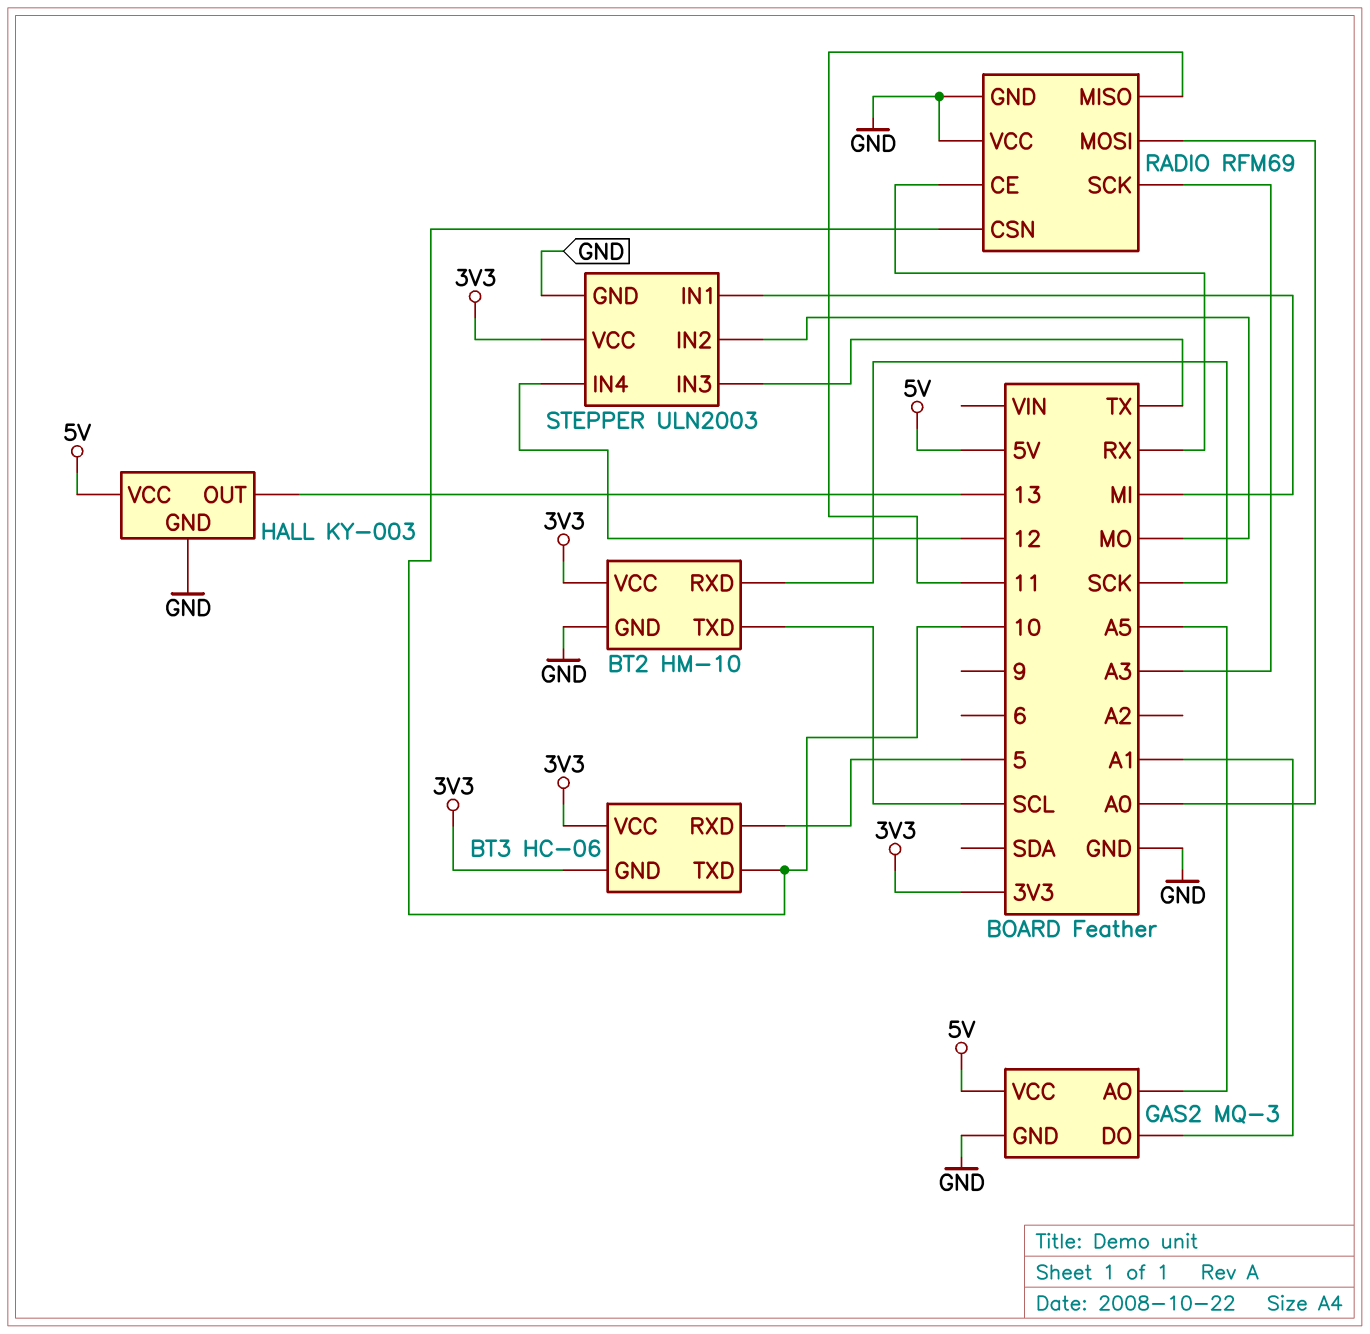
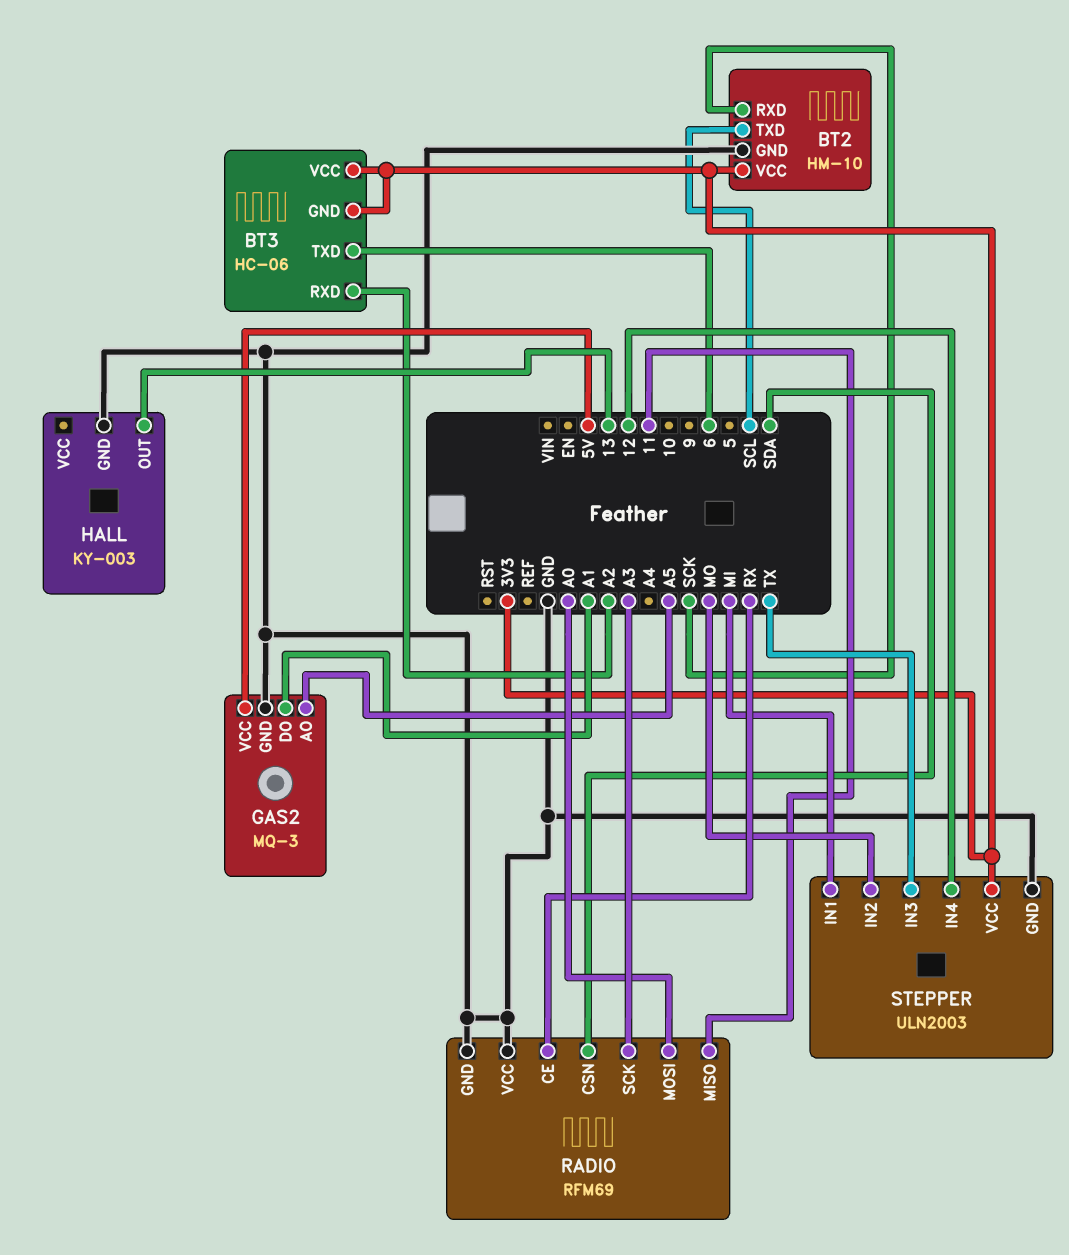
BT3 pin RXD: 5 -> A2
BT3 pin TXD: 10 -> 6
HALL pin VCC: 5V -> none
RADIO pin CSN: 10 -> SDA

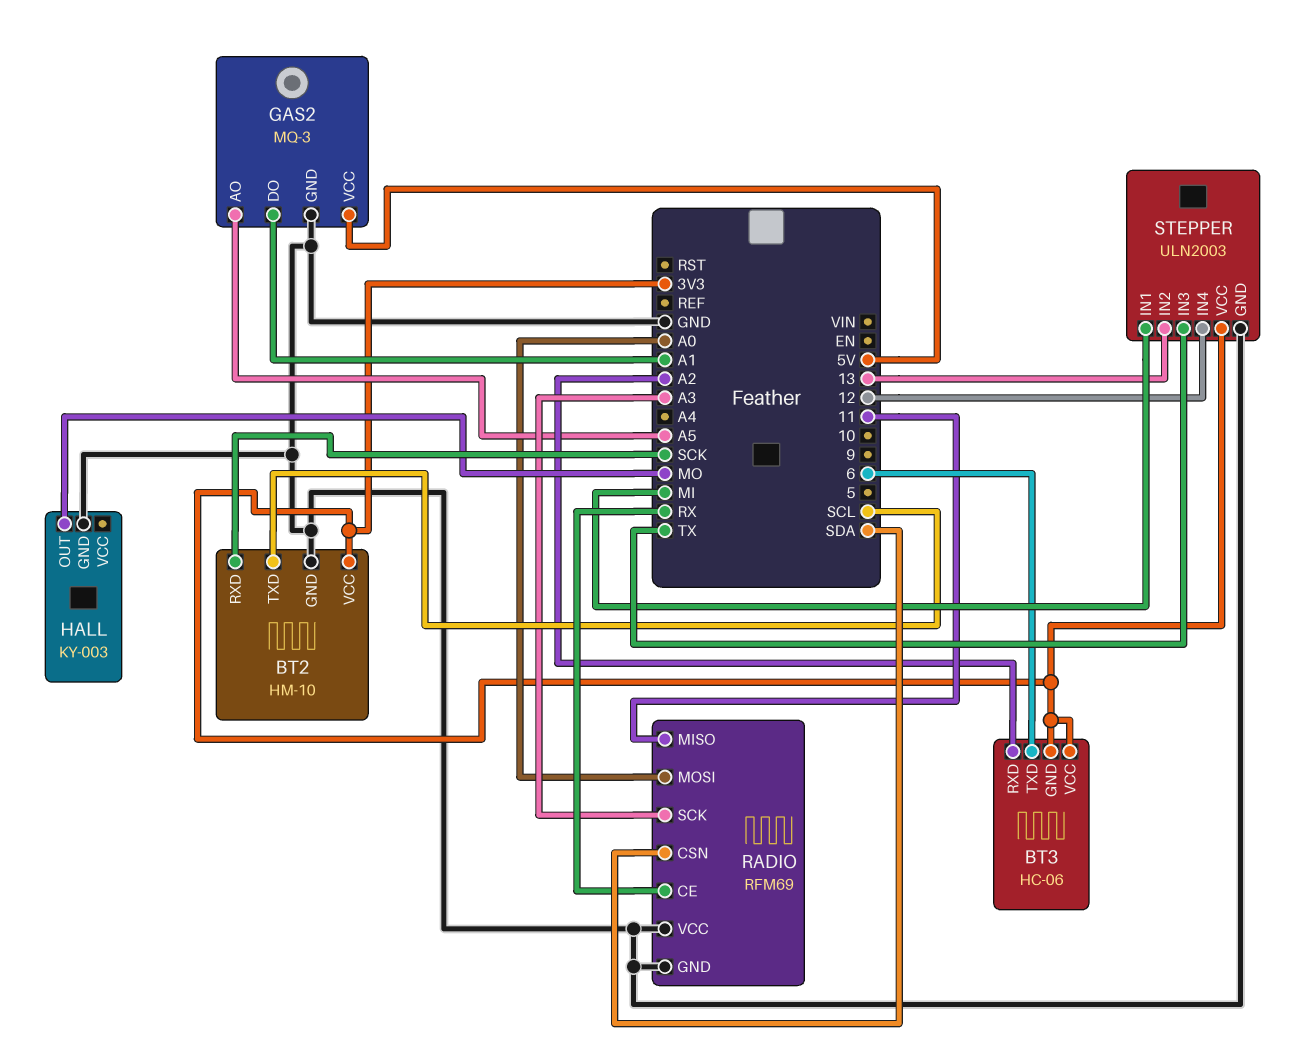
HALL pin OUT: 13 -> MO
STEPPER pin IN2: MO -> 13

